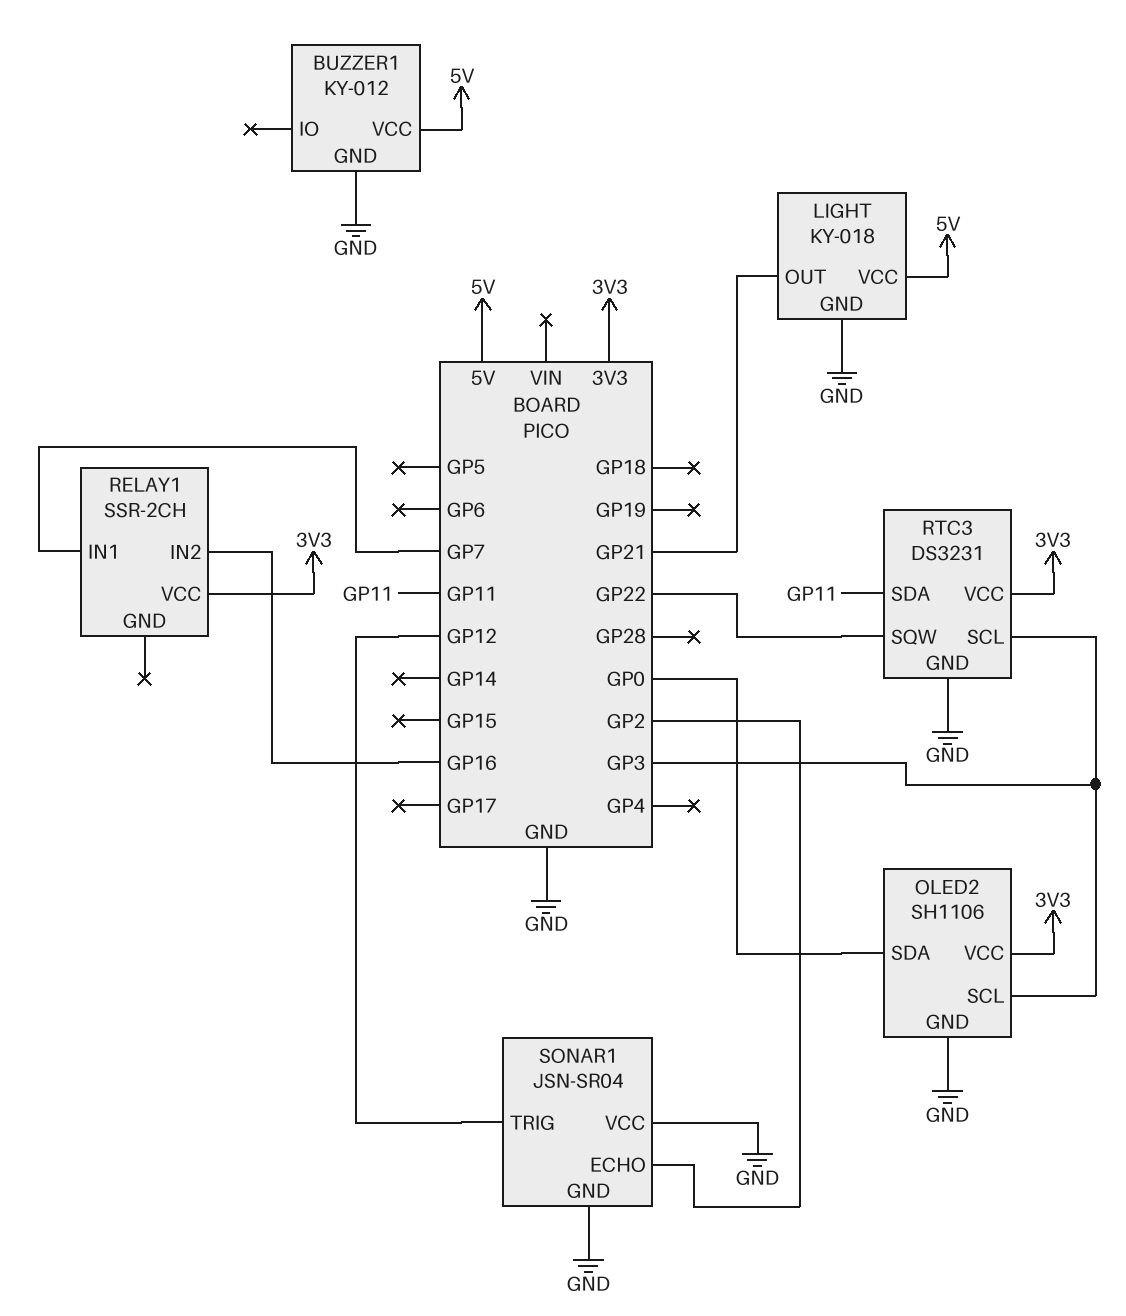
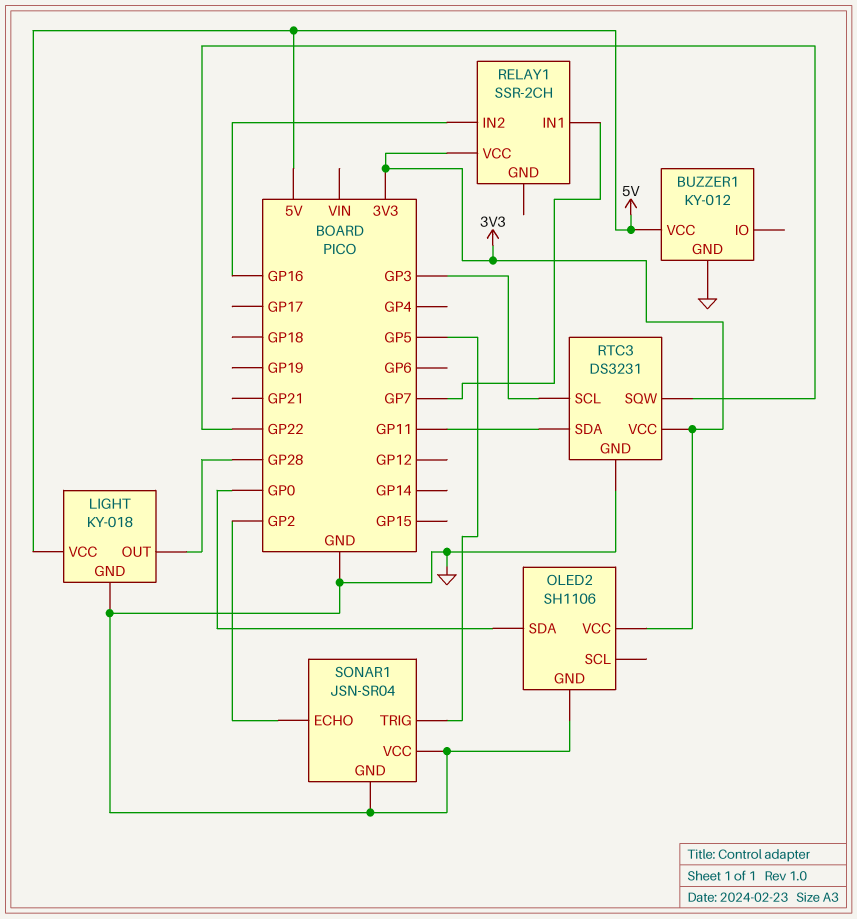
LIGHT pin OUT: GP21 -> GP28
OLED2 pin SCL: GP3 -> none
SONAR1 pin TRIG: GP12 -> GP5

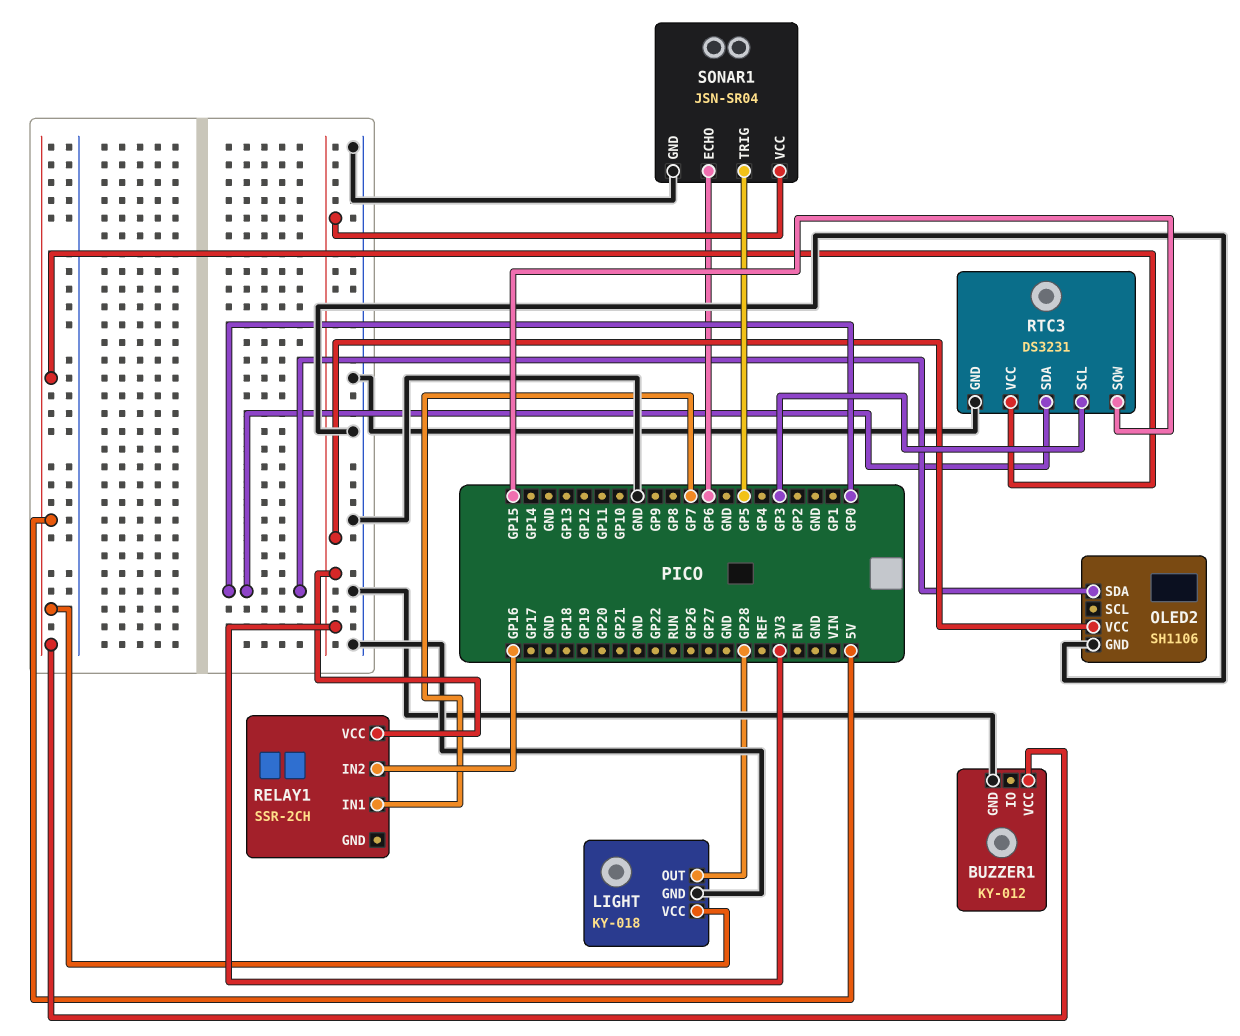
RTC3 pin SDA: GP11 -> GP0
RTC3 pin SQW: GP22 -> GP15
RTC3 pin VCC: 3V3 -> 5V
SONAR1 pin ECHO: GP2 -> GP6
SONAR1 pin VCC: GND -> 3V3

